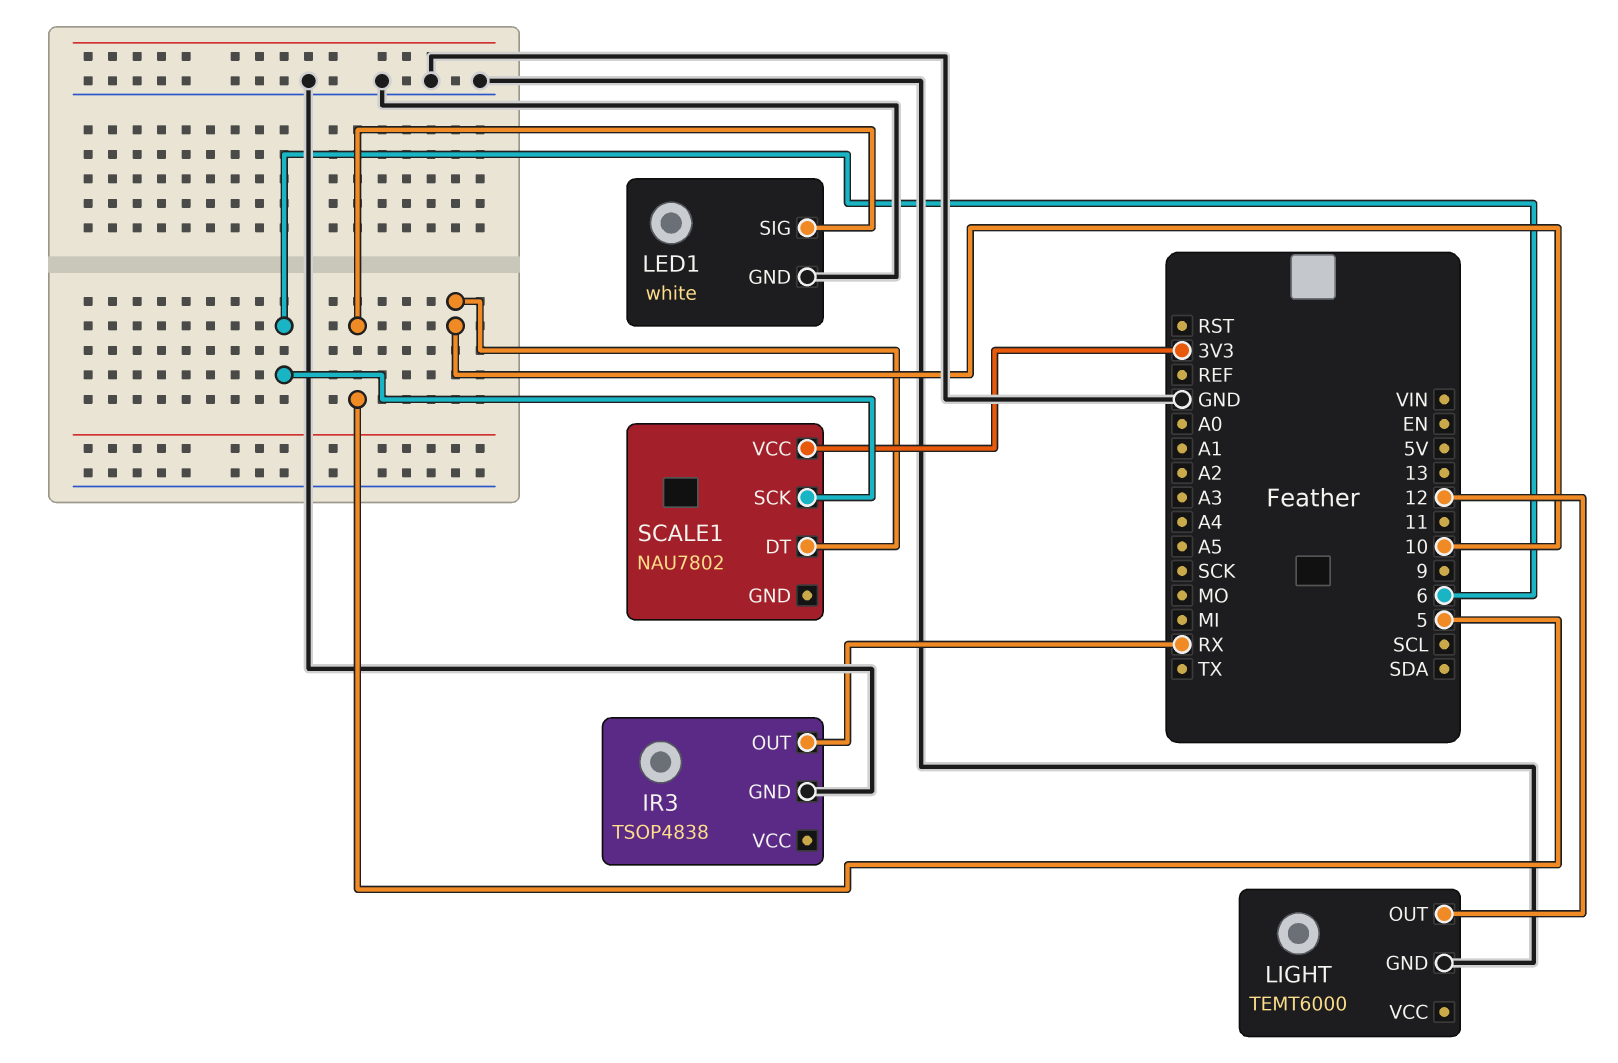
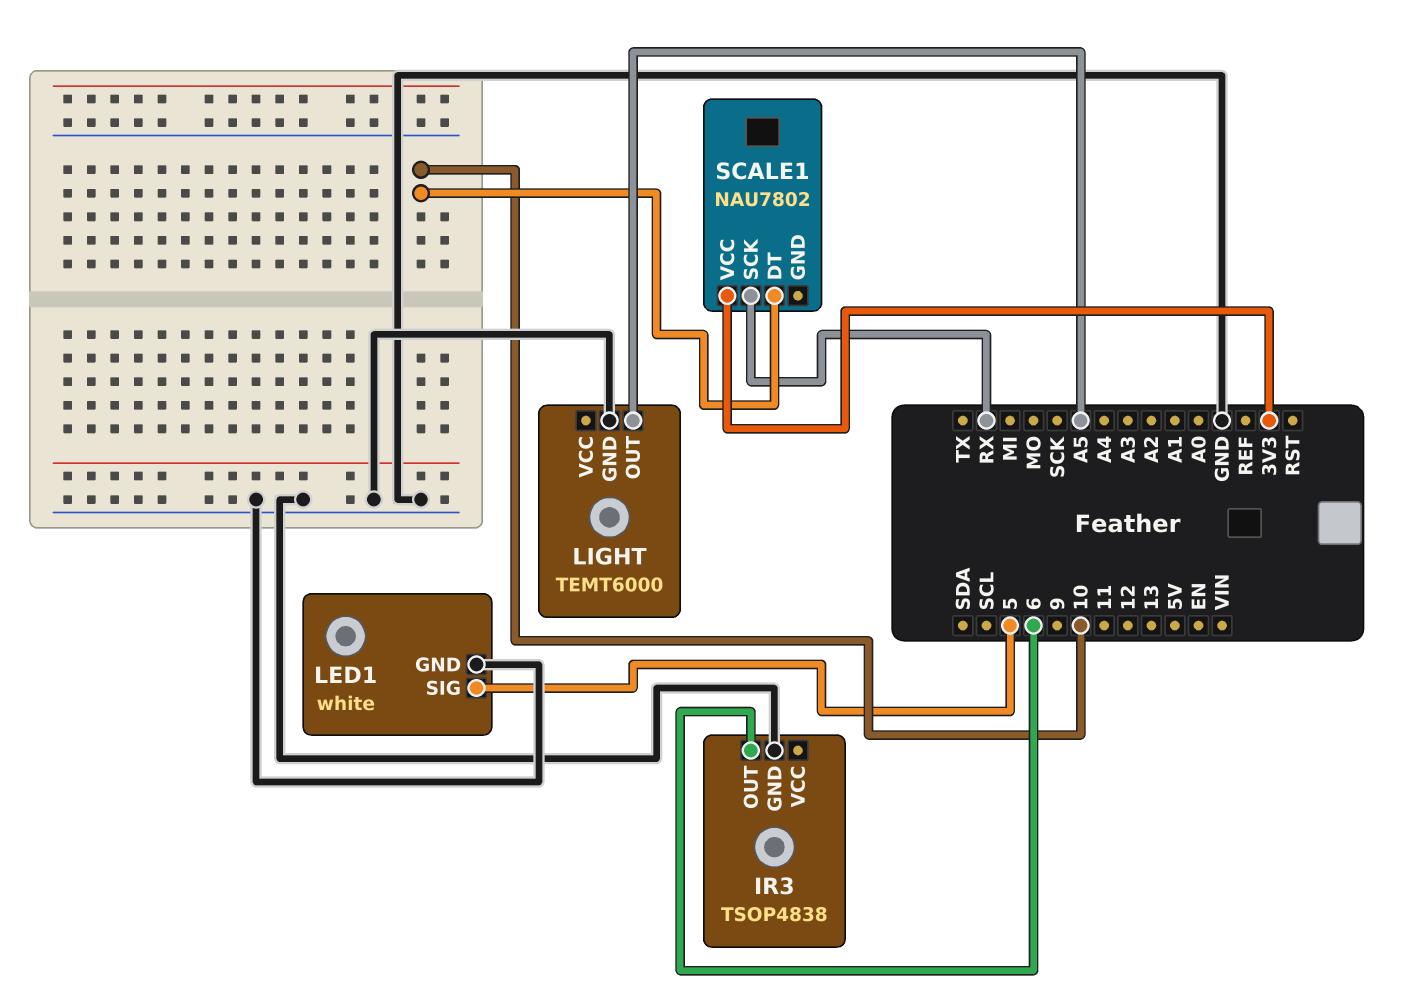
IR3 pin OUT: RX -> 6
LIGHT pin OUT: 12 -> A5
SCALE1 pin SCK: 6 -> RX

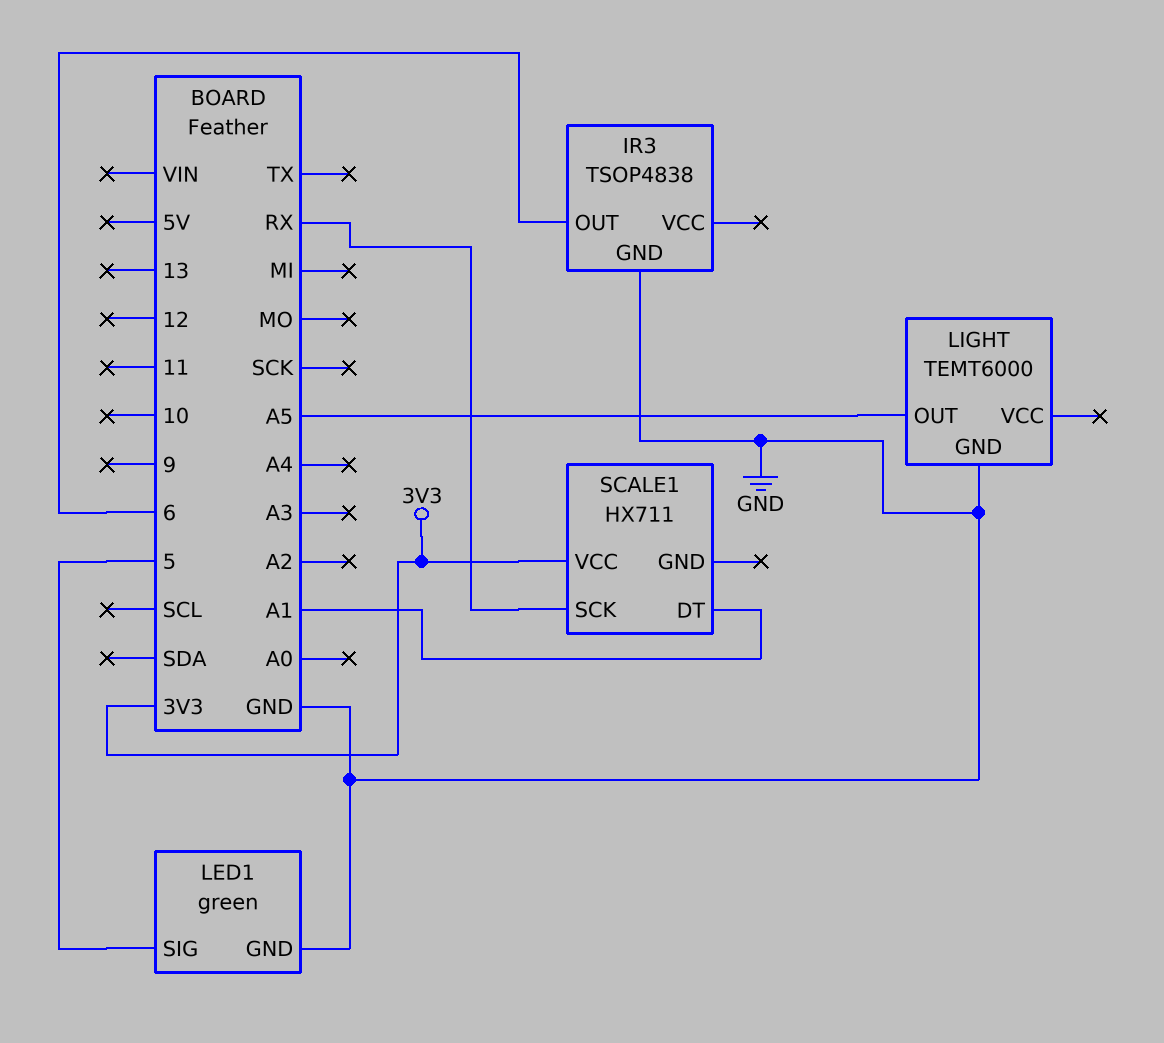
LED1: white -> green
SCALE1: NAU7802 -> HX711
SCALE1 pin DT: 10 -> A1

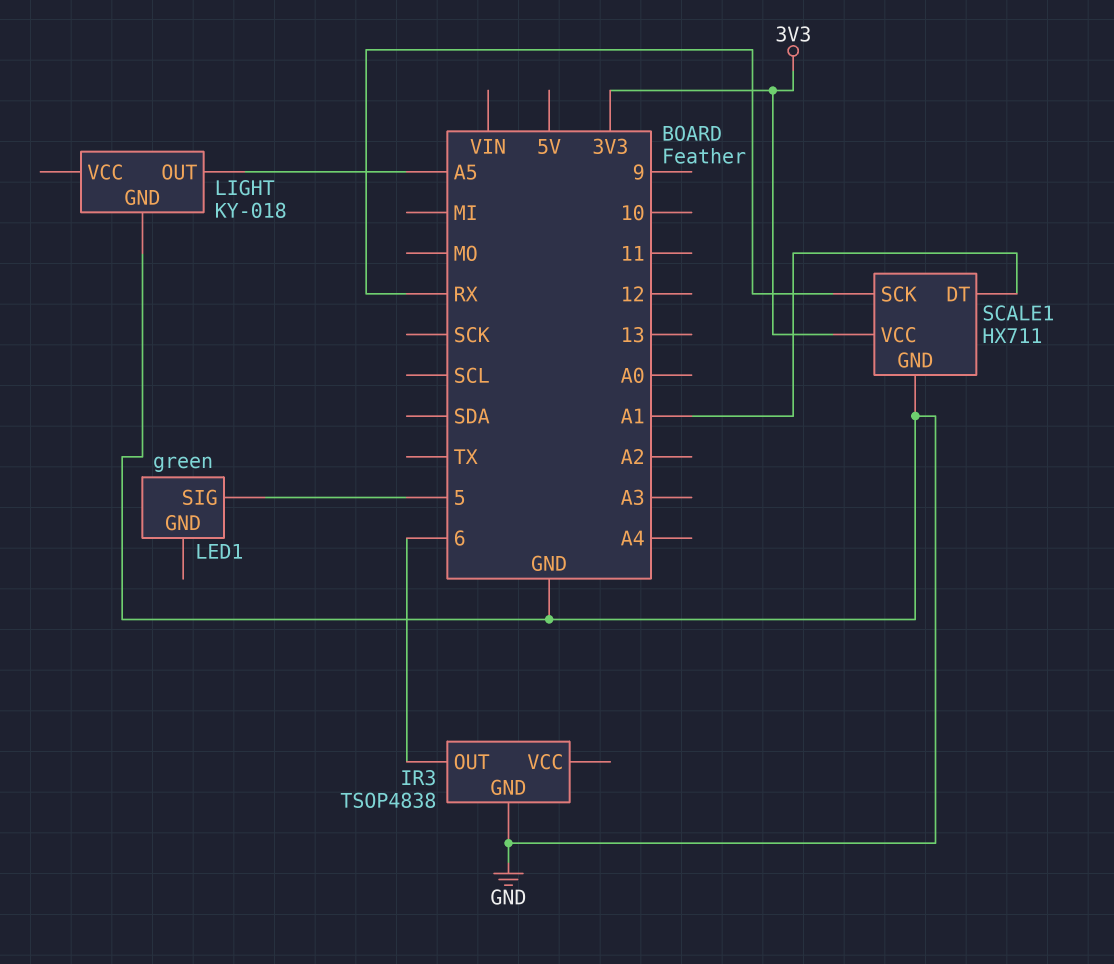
LED1 pin GND: GND -> none
LIGHT: TEMT6000 -> KY-018
SCALE1 pin GND: none -> GND

